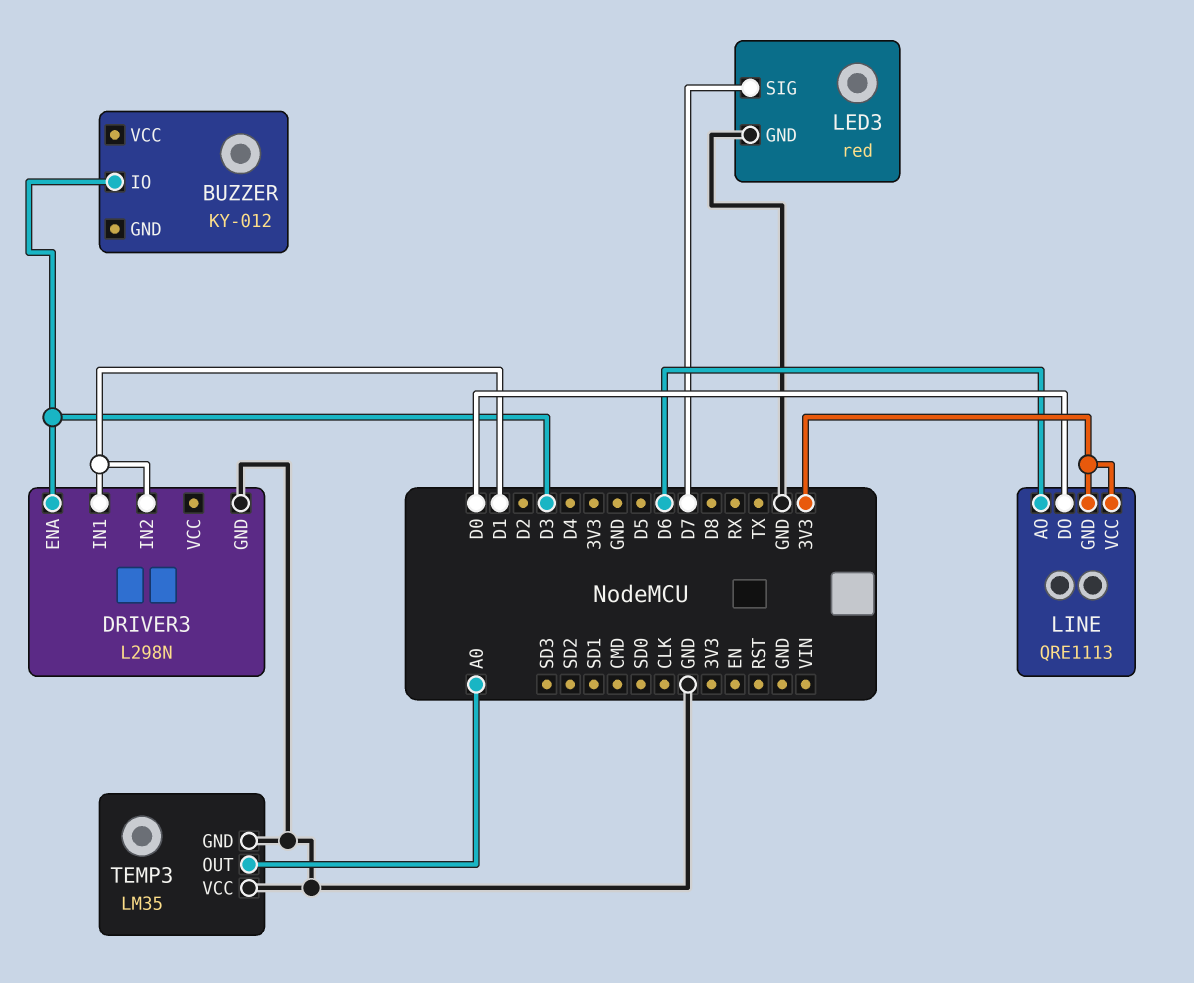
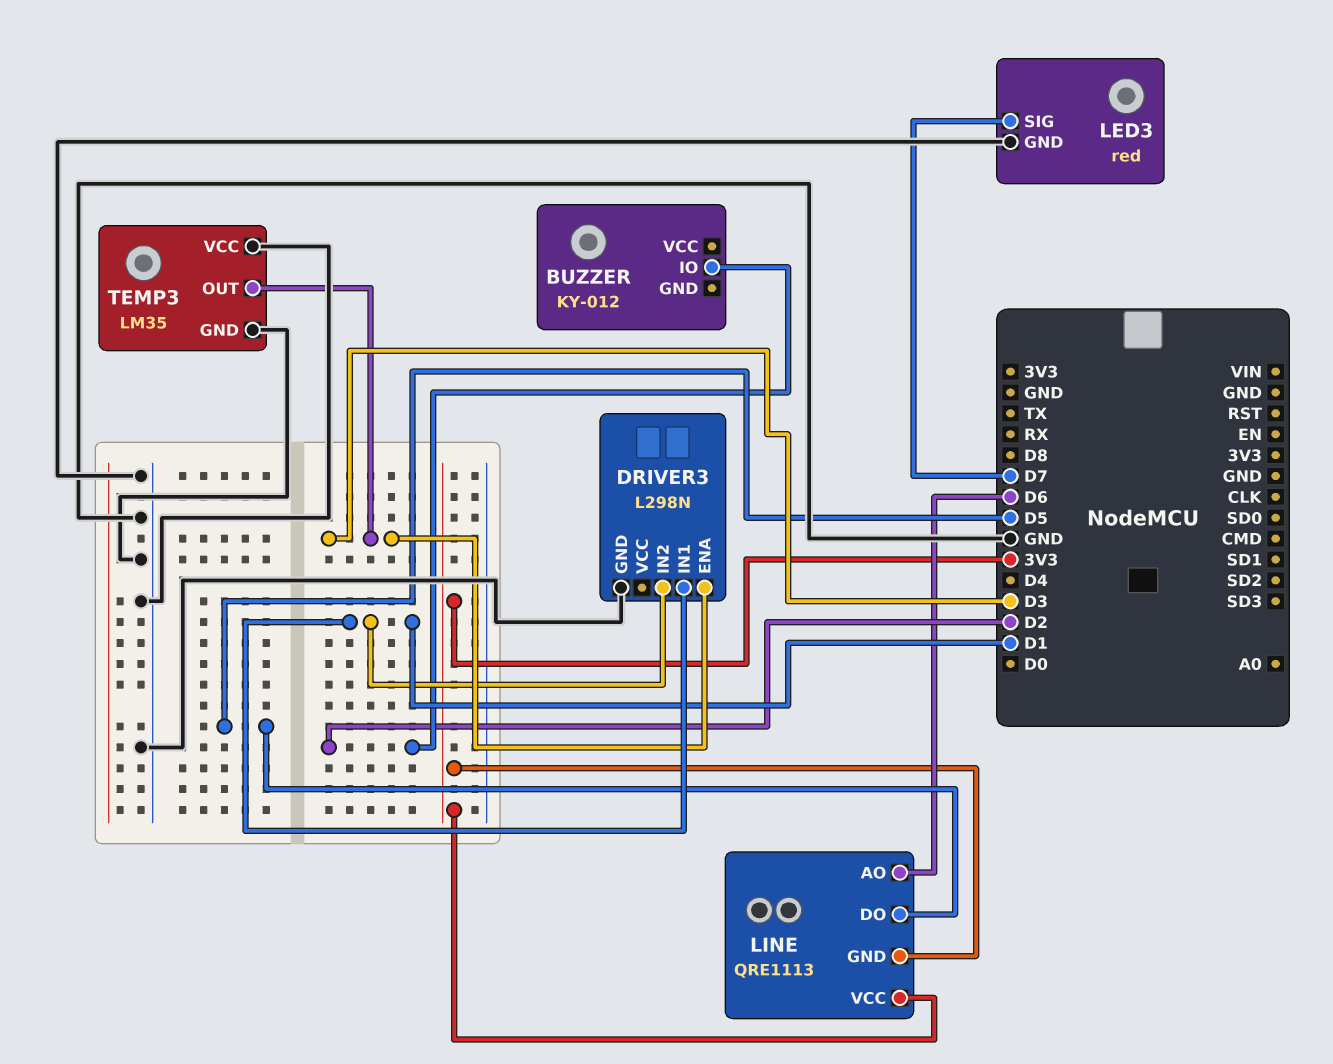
BUZZER pin IO: D3 -> D2
LINE pin DO: D0 -> D5
TEMP3 pin OUT: A0 -> D3

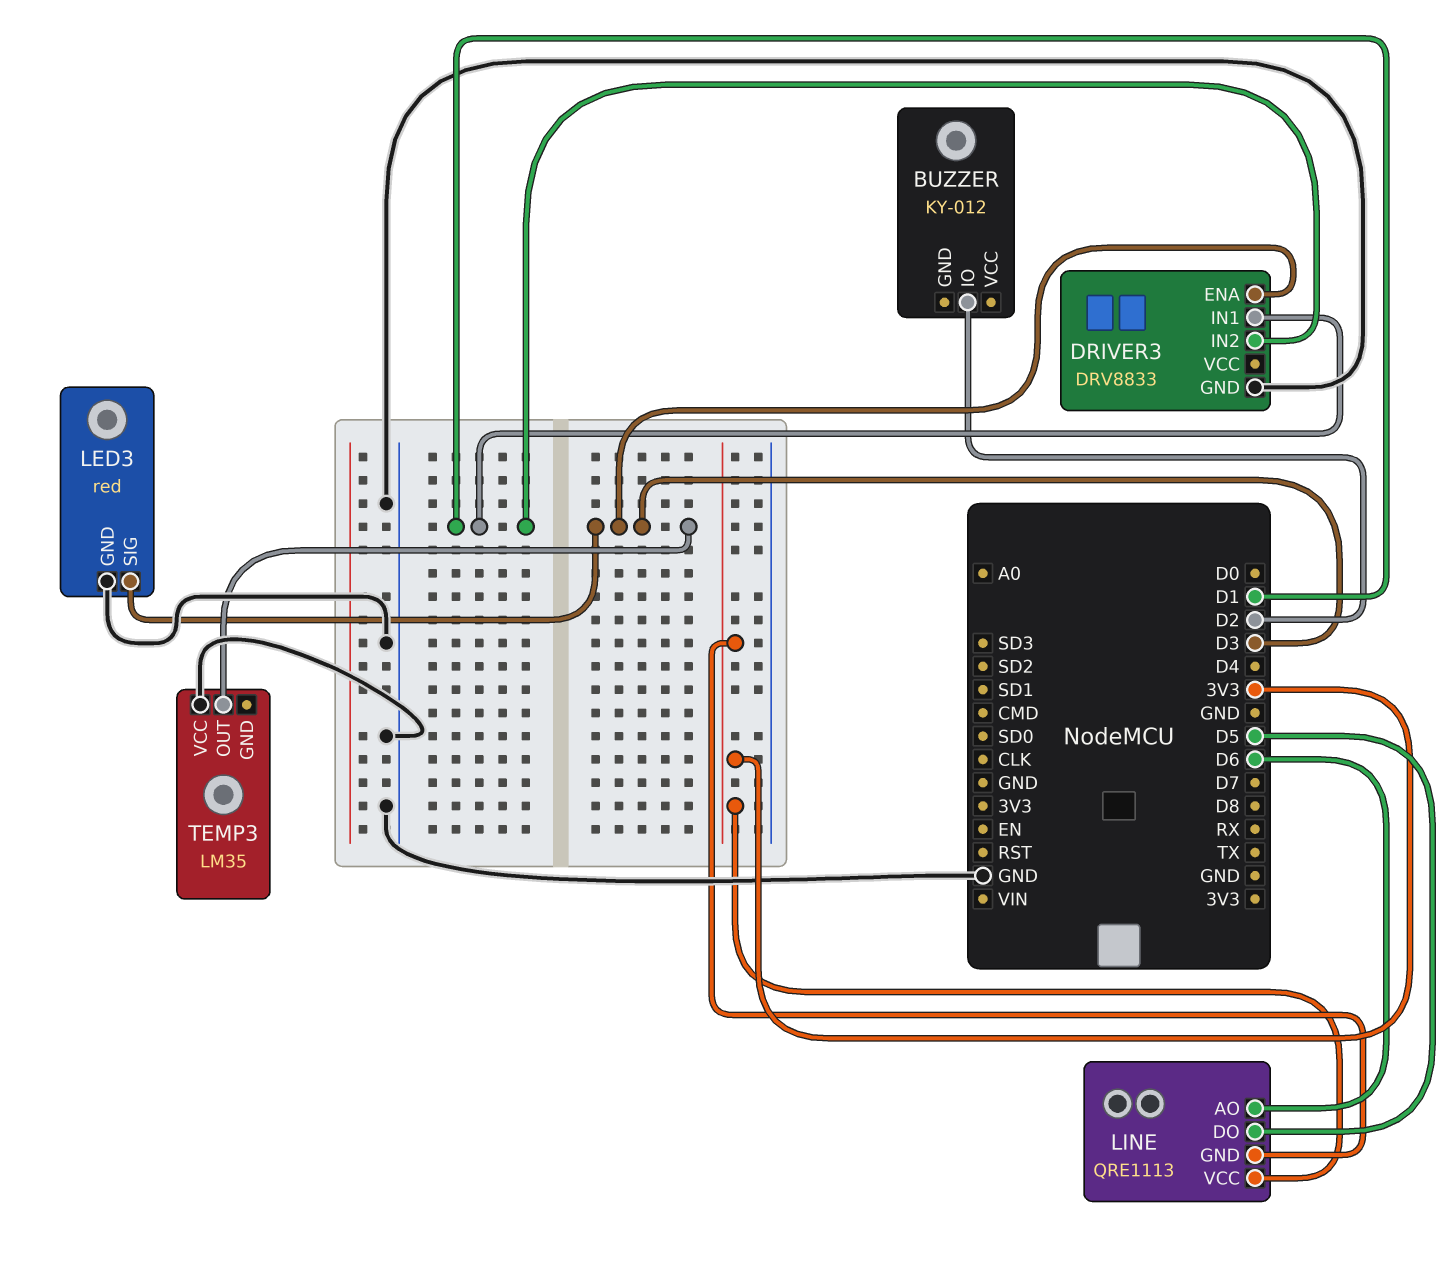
DRIVER3: L298N -> DRV8833
LED3 pin SIG: D7 -> D3
TEMP3 pin GND: GND -> none

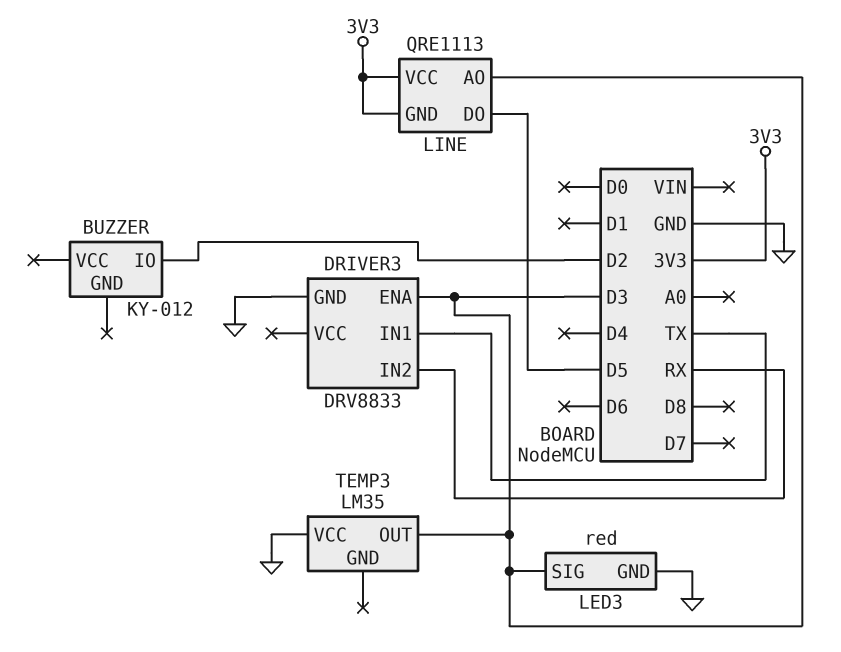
DRIVER3 pin IN1: D1 -> TX
DRIVER3 pin IN2: D1 -> RX
LINE pin AO: D6 -> D3

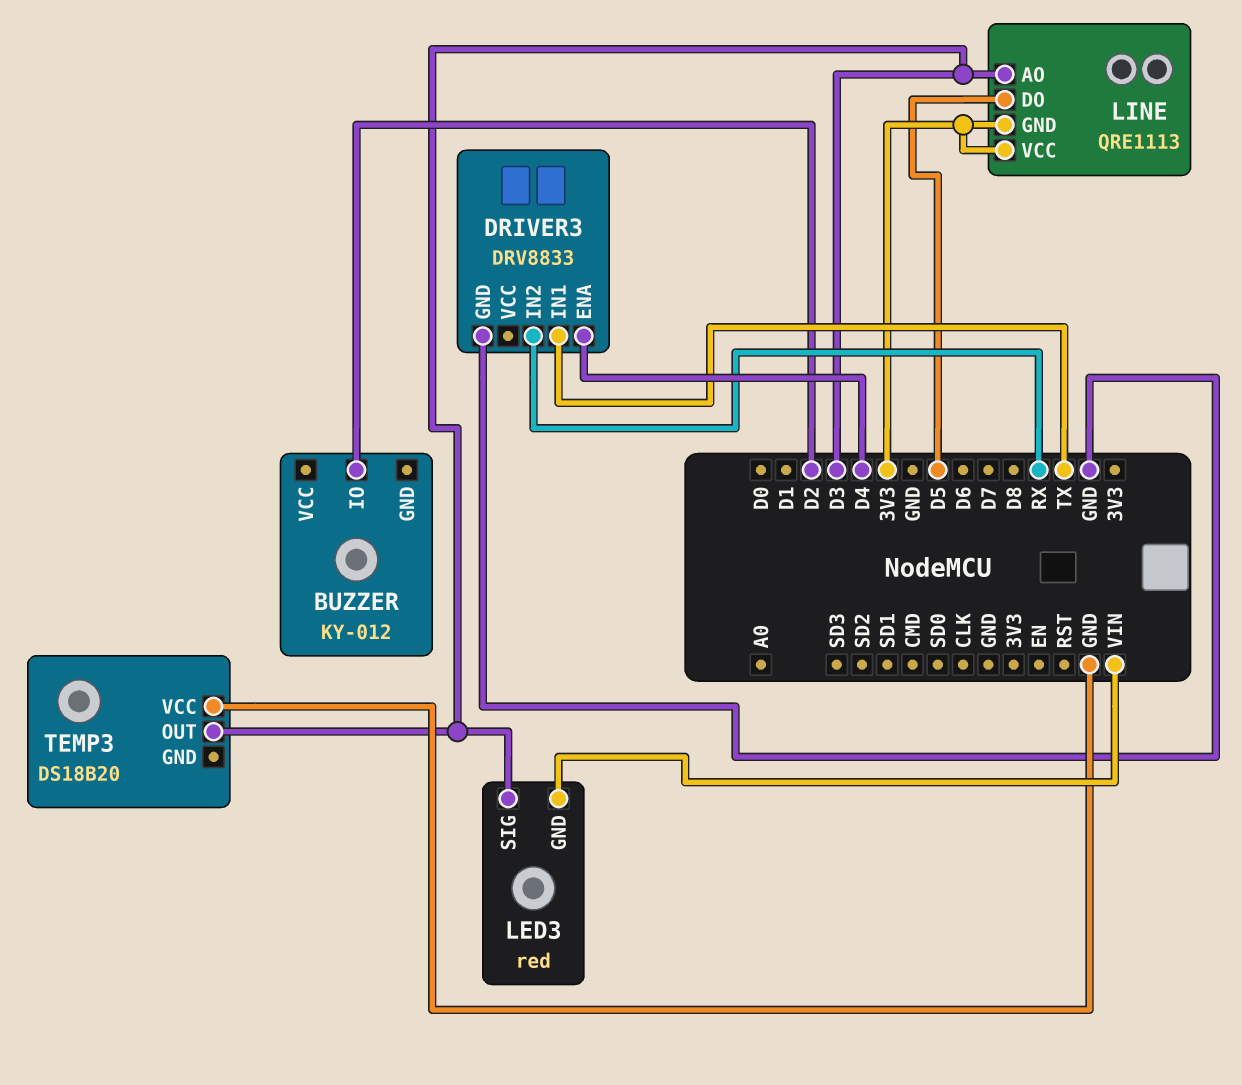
DRIVER3 pin ENA: D3 -> D4
LED3 pin GND: GND -> VIN
TEMP3: LM35 -> DS18B20

